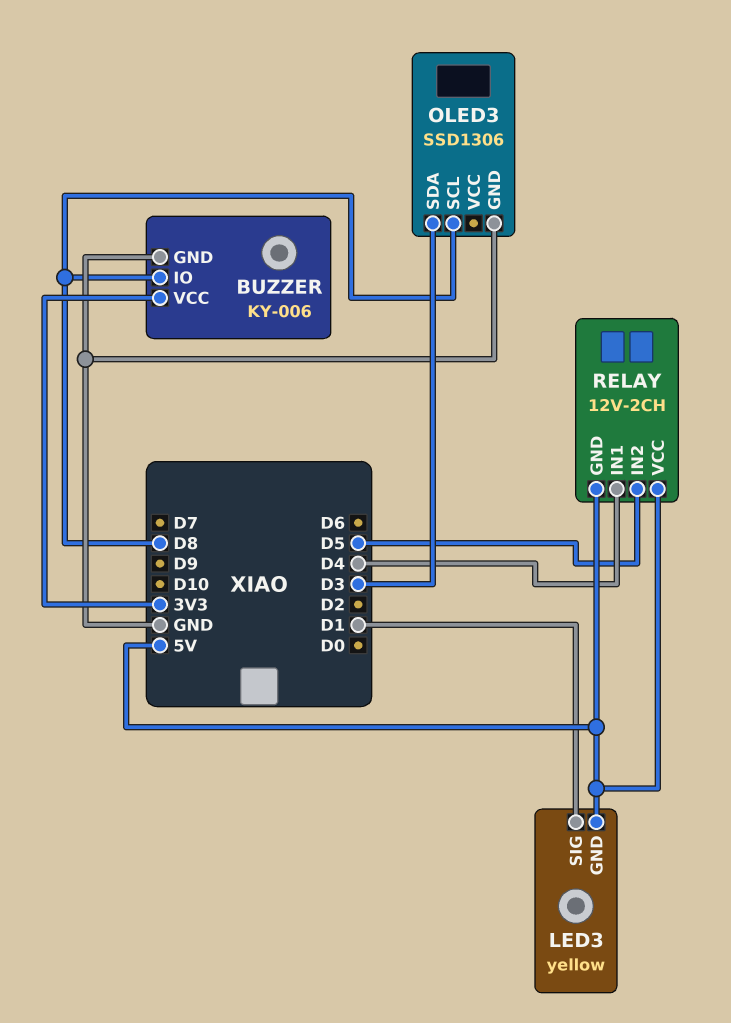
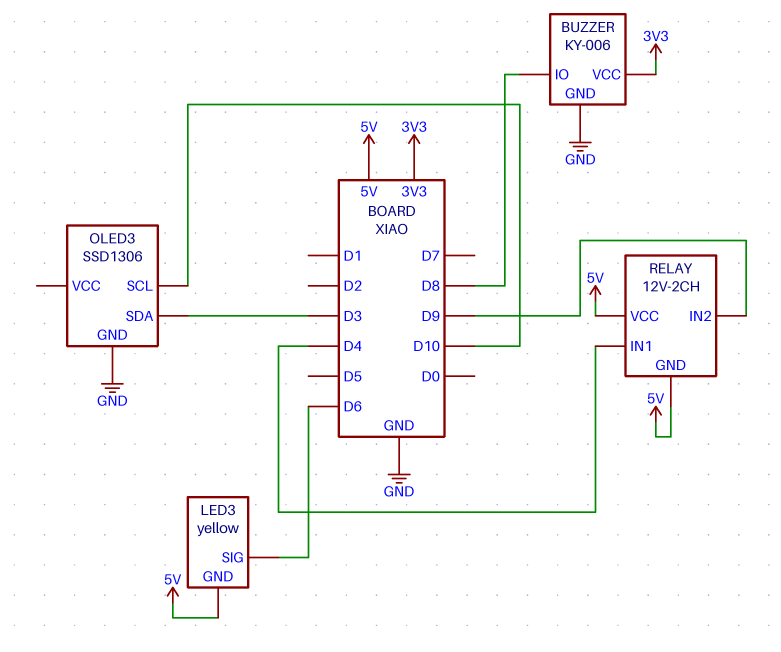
LED3 pin SIG: D1 -> D6
OLED3 pin SCL: D8 -> D10
RELAY pin IN2: D5 -> D9

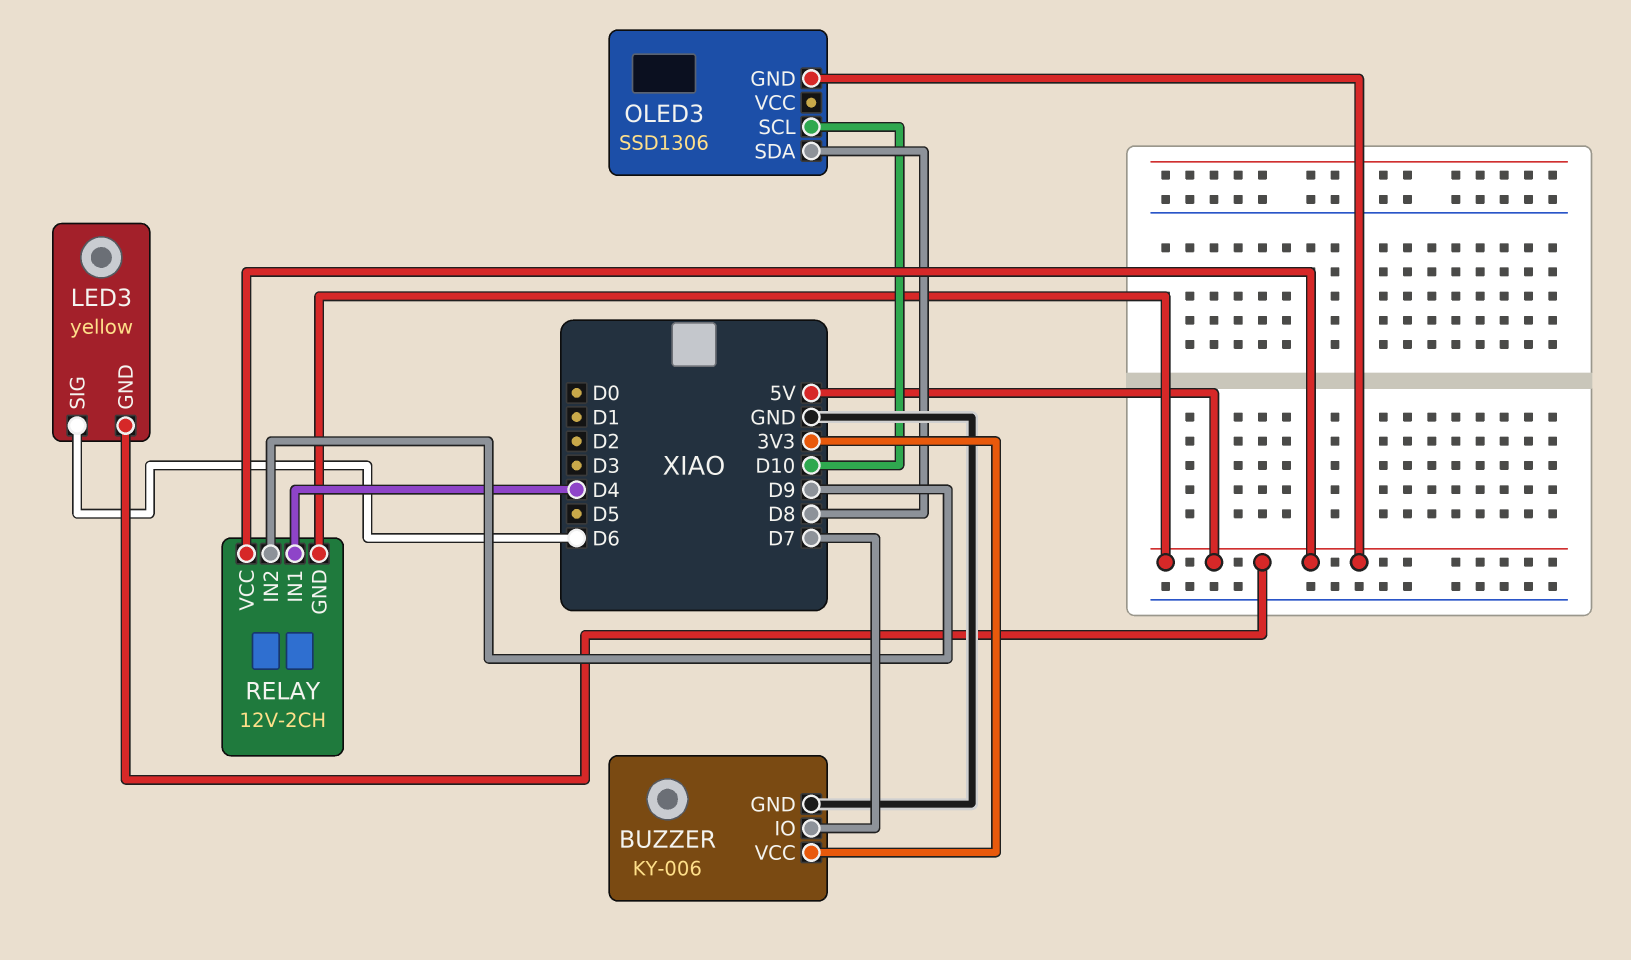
BUZZER pin IO: D8 -> D7
OLED3 pin GND: GND -> 5V
OLED3 pin SDA: D3 -> D8

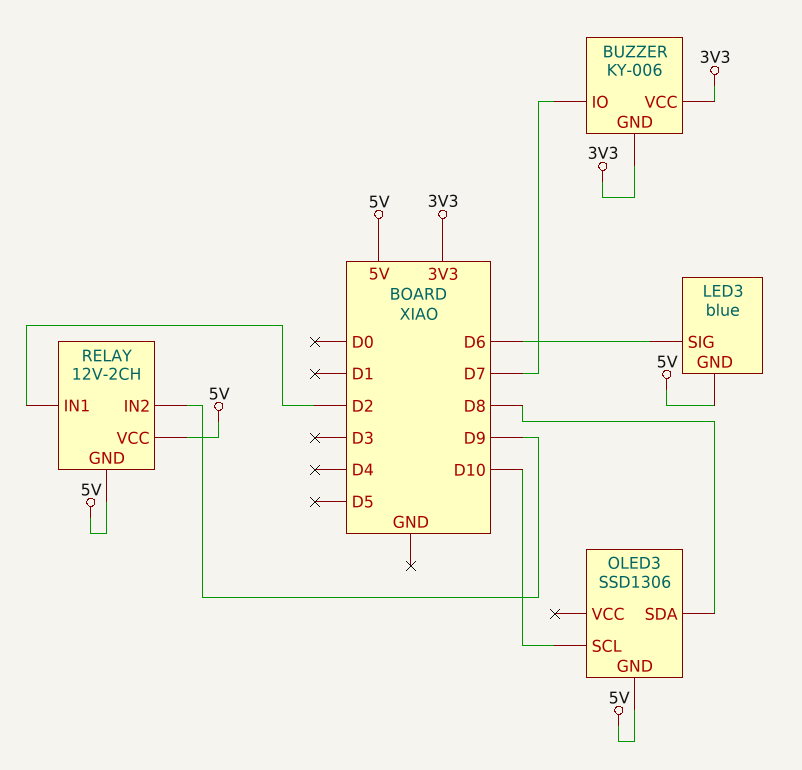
BUZZER pin GND: GND -> 3V3
LED3: yellow -> blue
RELAY pin IN1: D4 -> D2

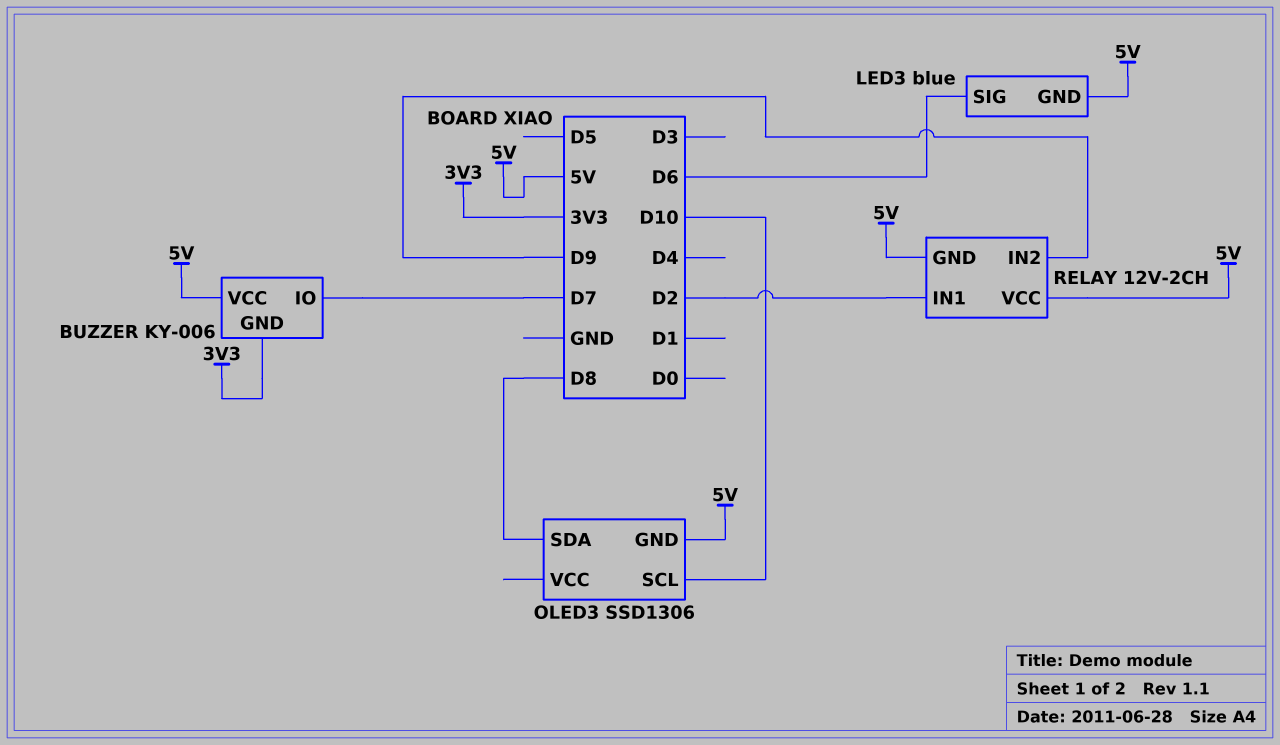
BUZZER pin VCC: 3V3 -> 5V

